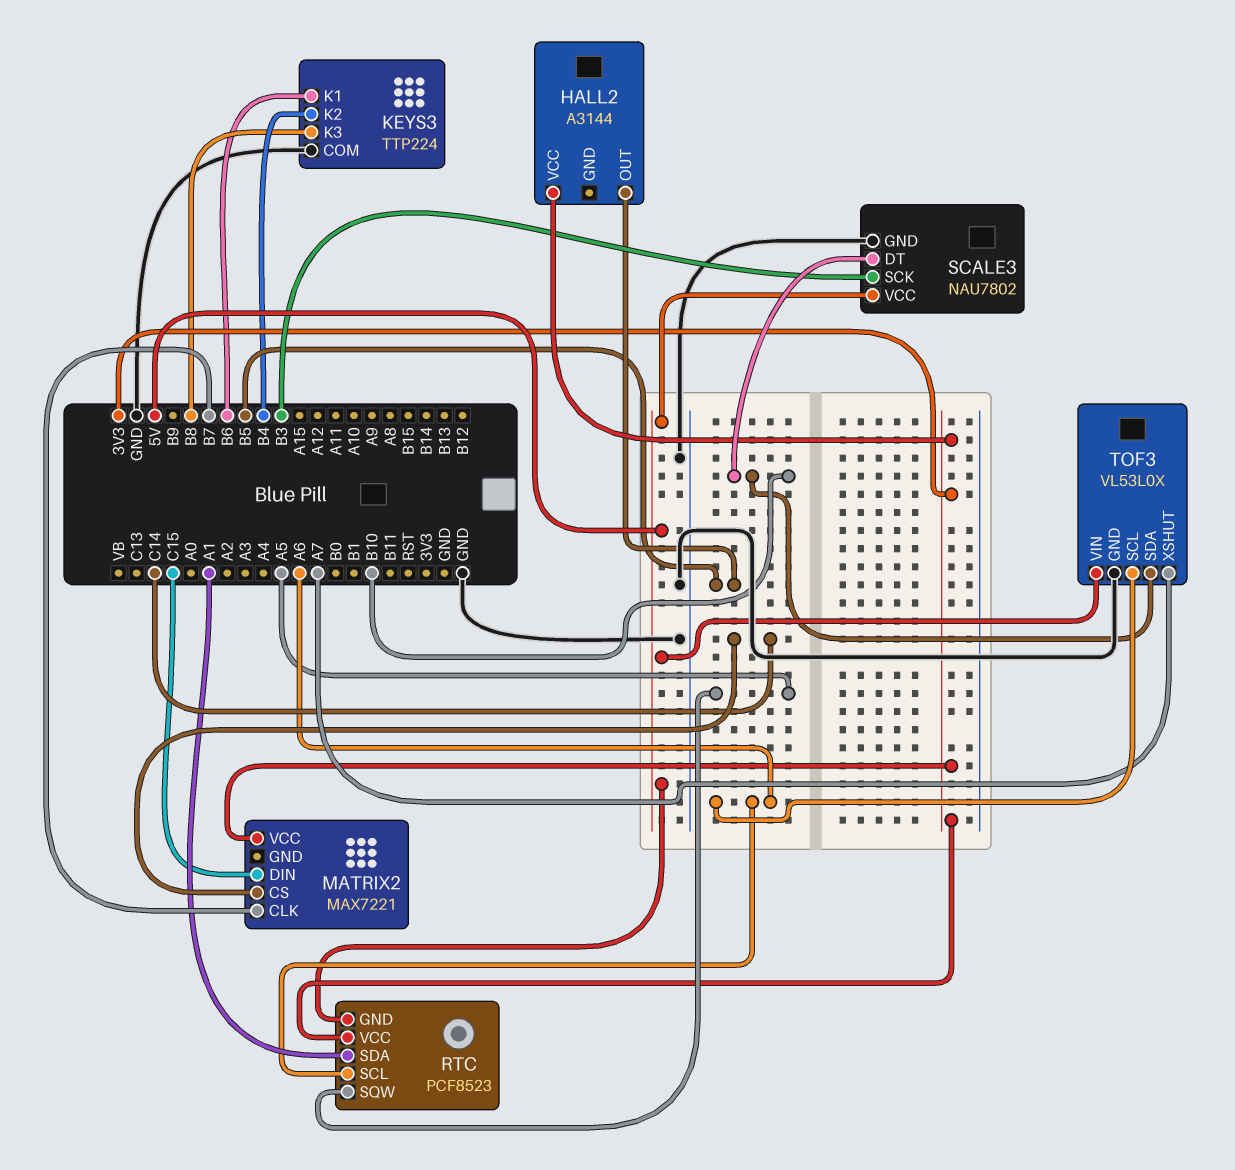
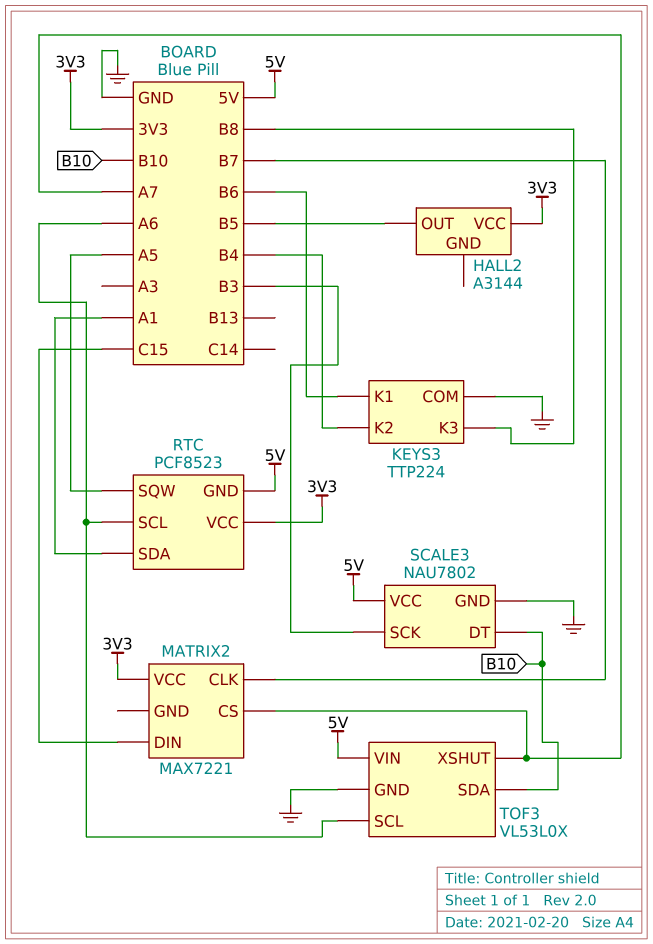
MATRIX2 pin CS: C14 -> A7

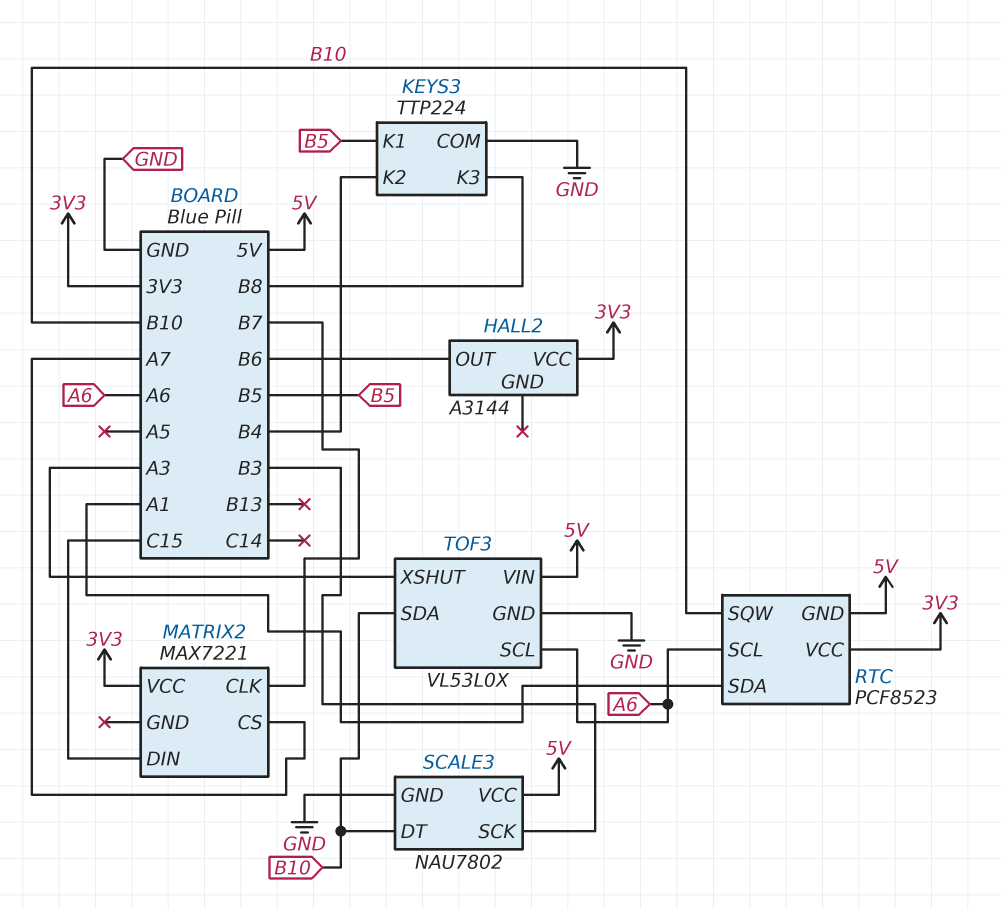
HALL2 pin OUT: B5 -> B6
KEYS3 pin K1: B6 -> B5
RTC pin SQW: A5 -> B10
TOF3 pin XSHUT: A7 -> A3

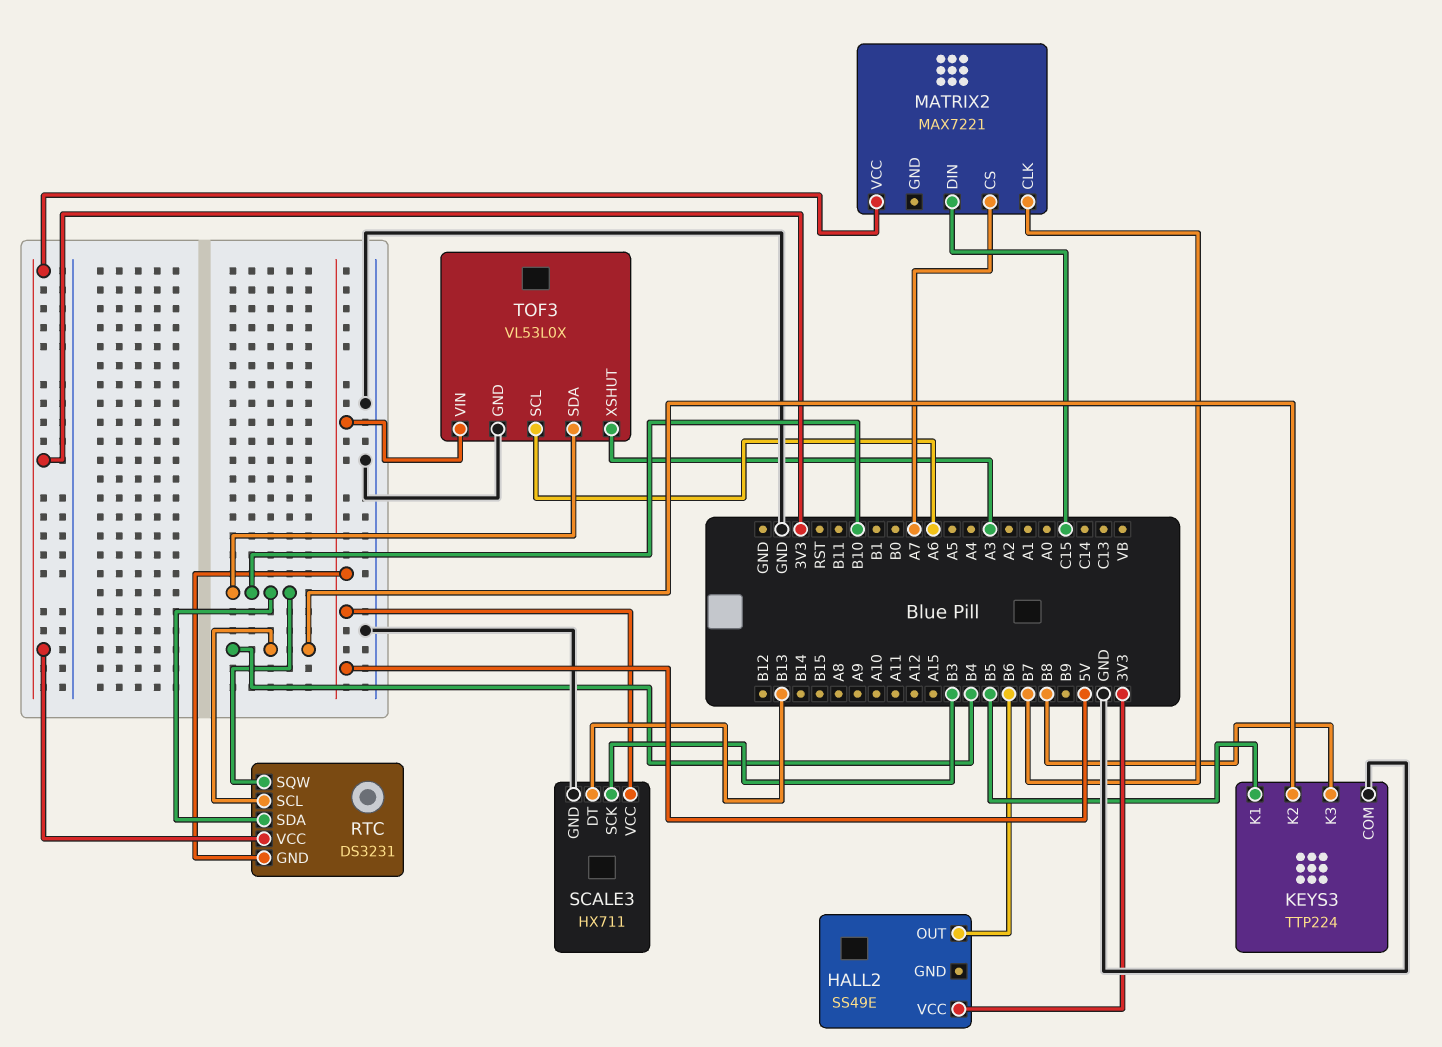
HALL2: A3144 -> SS49E
RTC: PCF8523 -> DS3231
RTC pin SCL: A6 -> B4
RTC pin SDA: A1 -> B10
SCALE3: NAU7802 -> HX711
SCALE3 pin DT: B10 -> B13

